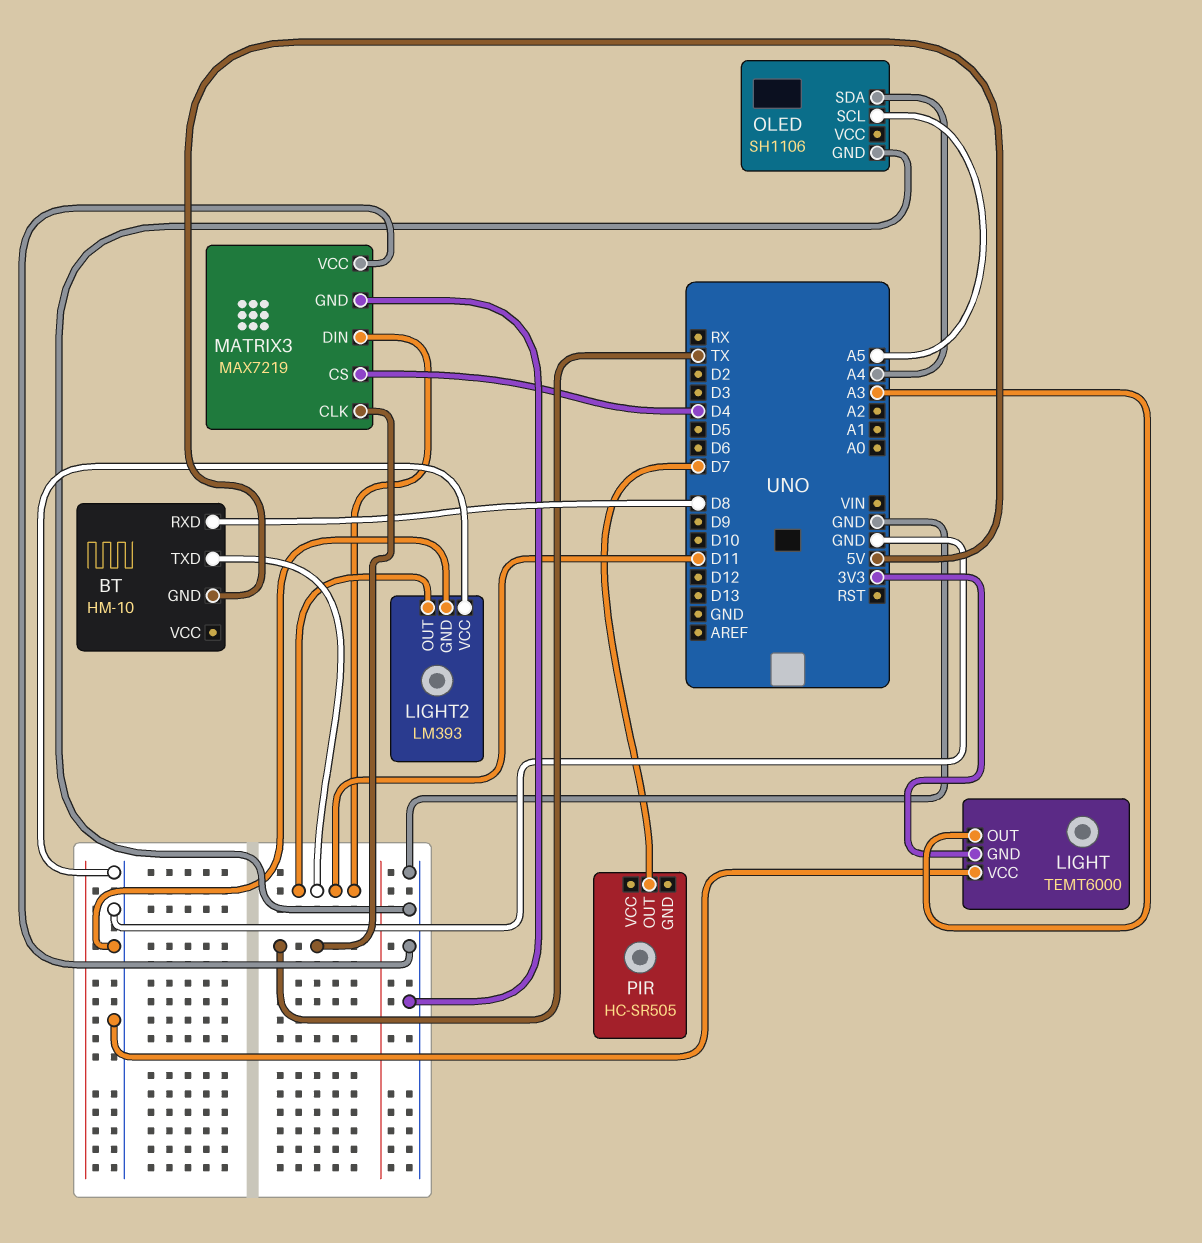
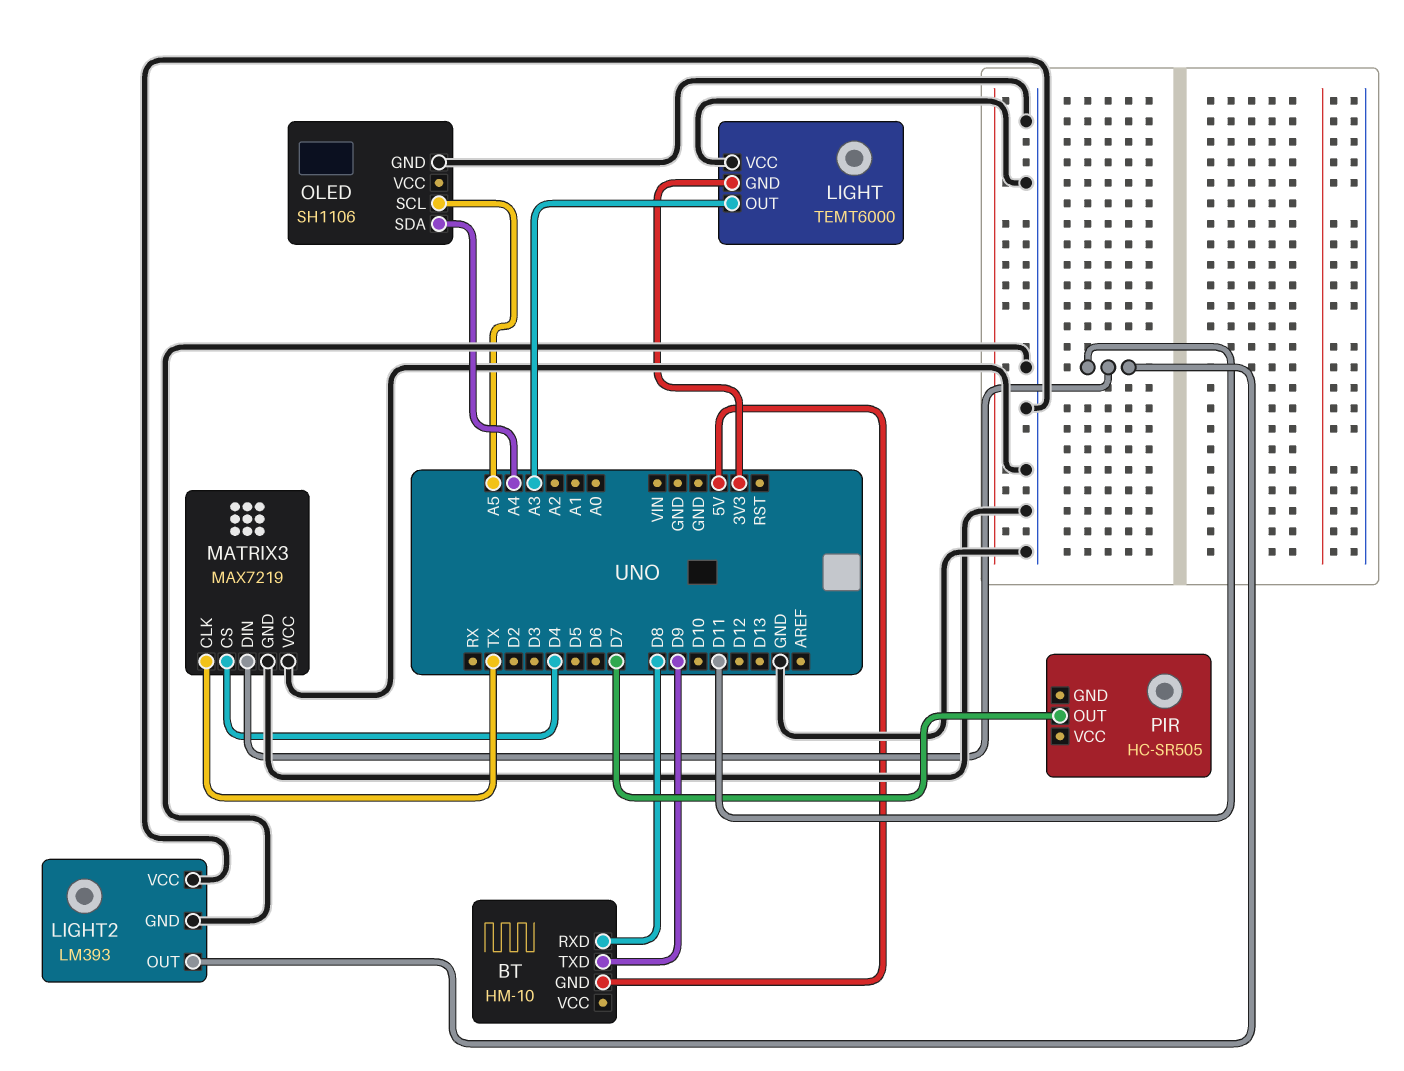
BT pin TXD: D11 -> D9

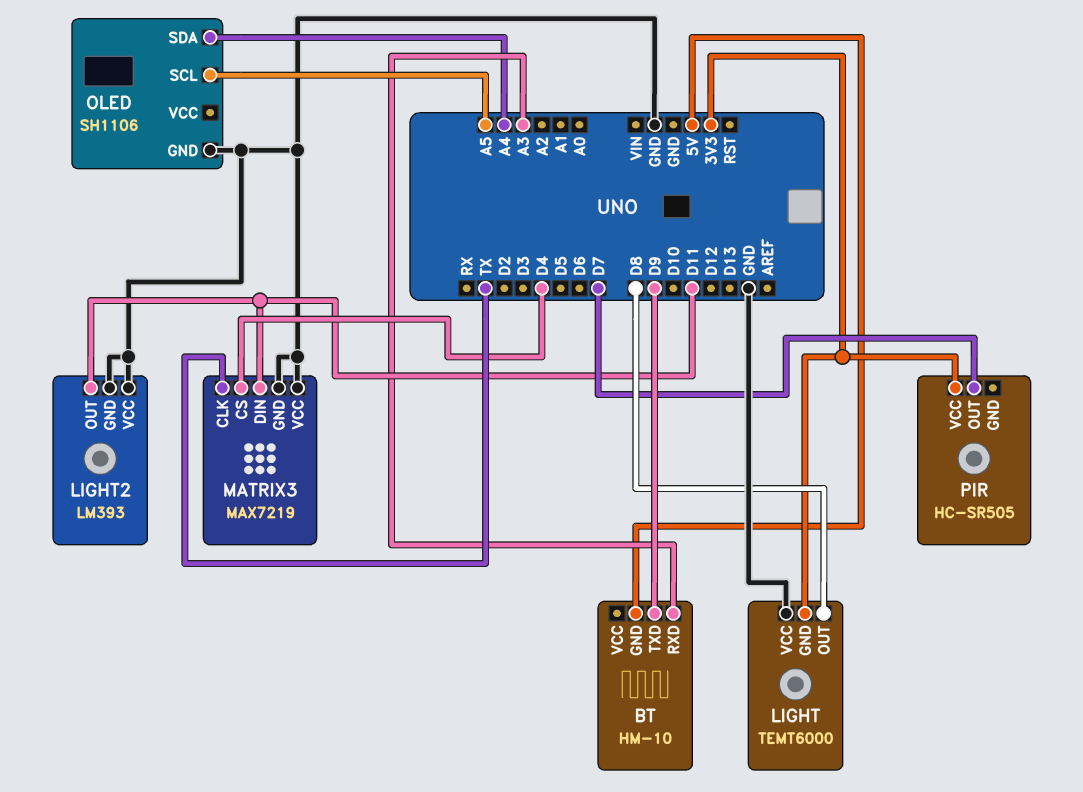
BT pin RXD: D8 -> A3
LIGHT pin OUT: A3 -> D8
PIR pin VCC: none -> 3V3

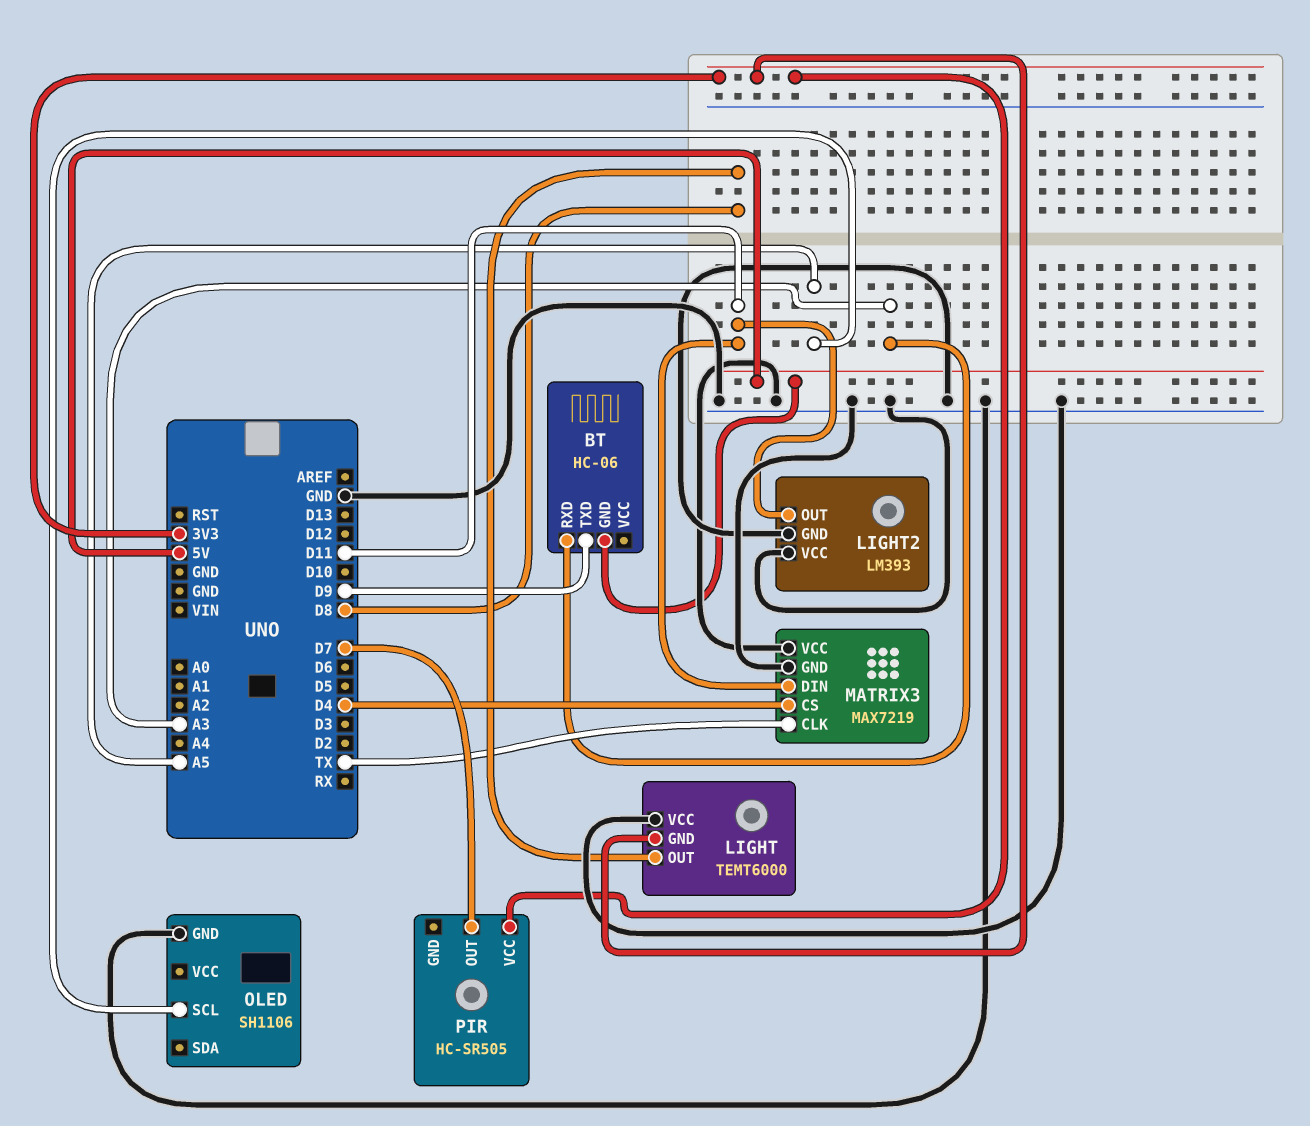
BT: HM-10 -> HC-06
OLED pin SDA: A4 -> none

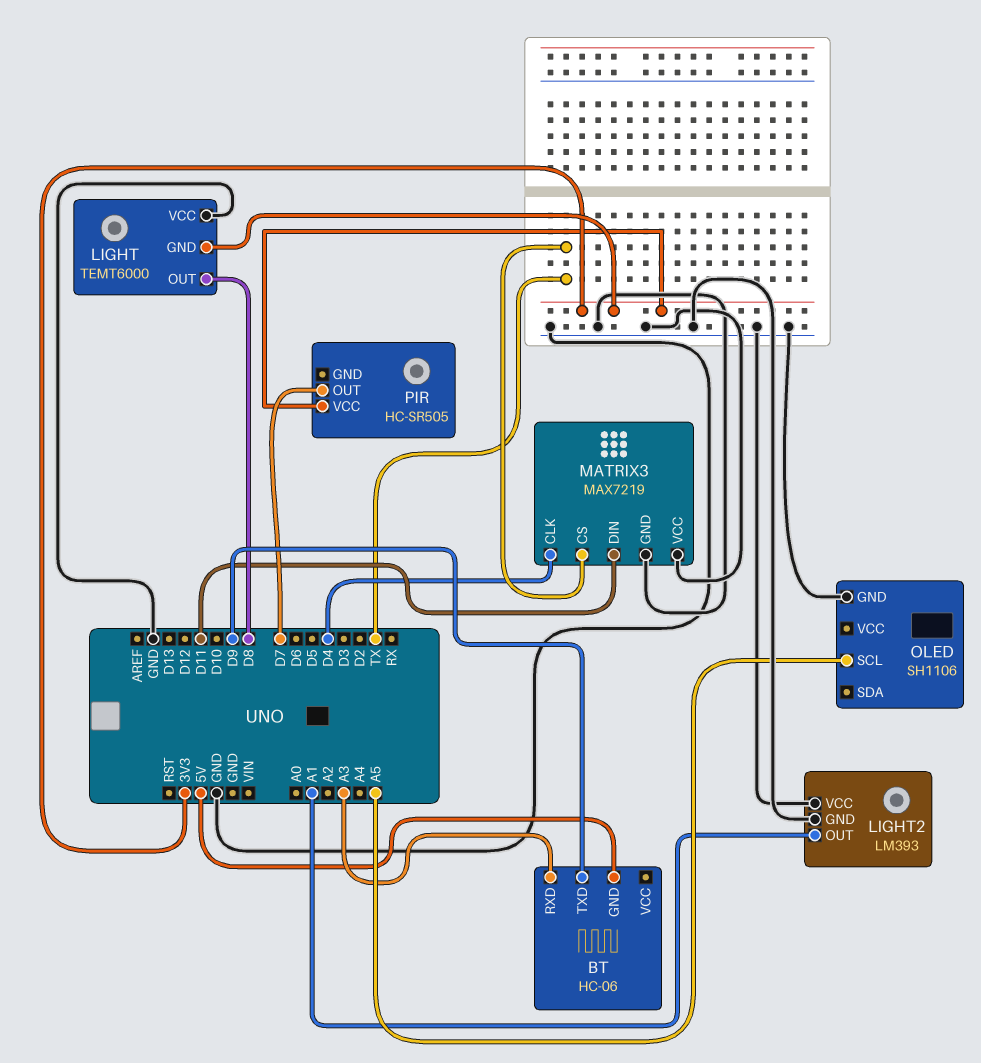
LIGHT2 pin OUT: D11 -> A1
MATRIX3 pin CLK: TX -> D4
MATRIX3 pin CS: D4 -> TX

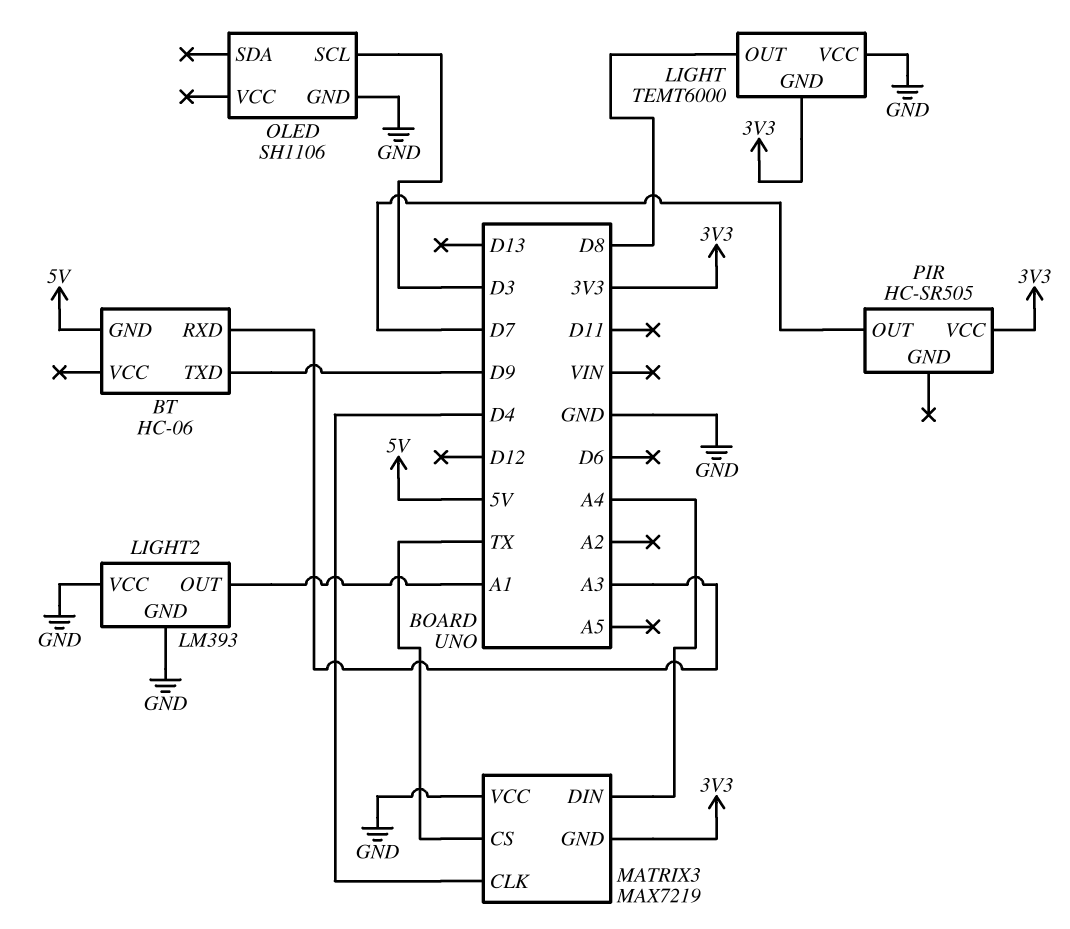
MATRIX3 pin DIN: D11 -> A4
MATRIX3 pin GND: GND -> 3V3
OLED pin SCL: A5 -> D3

